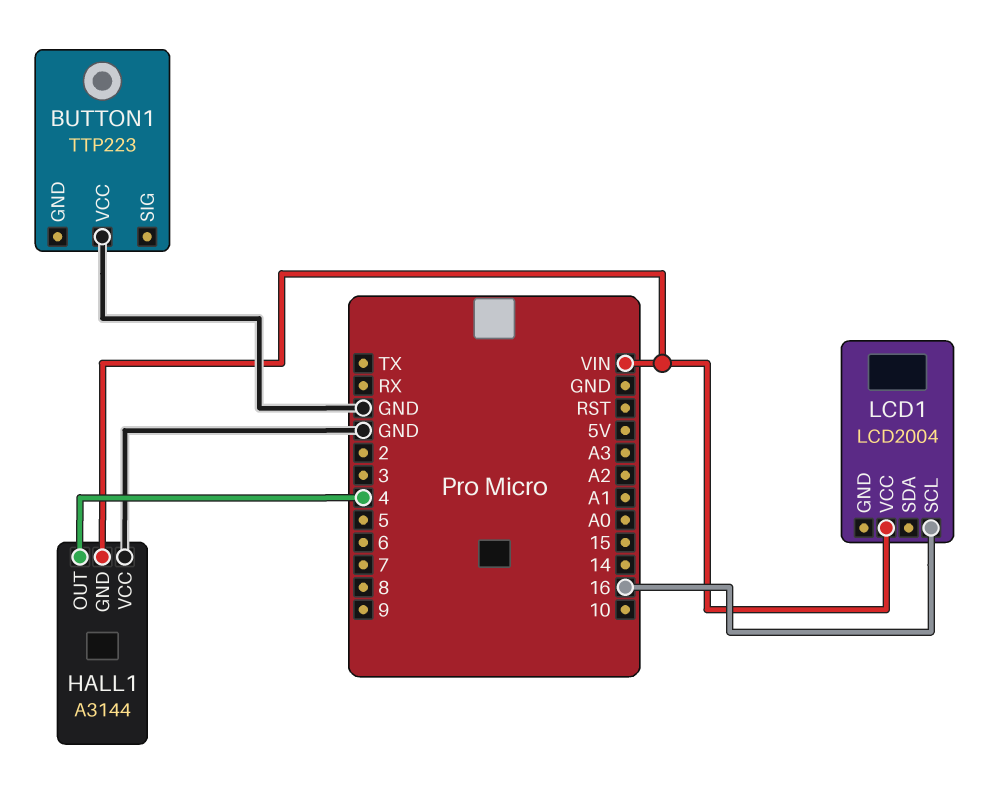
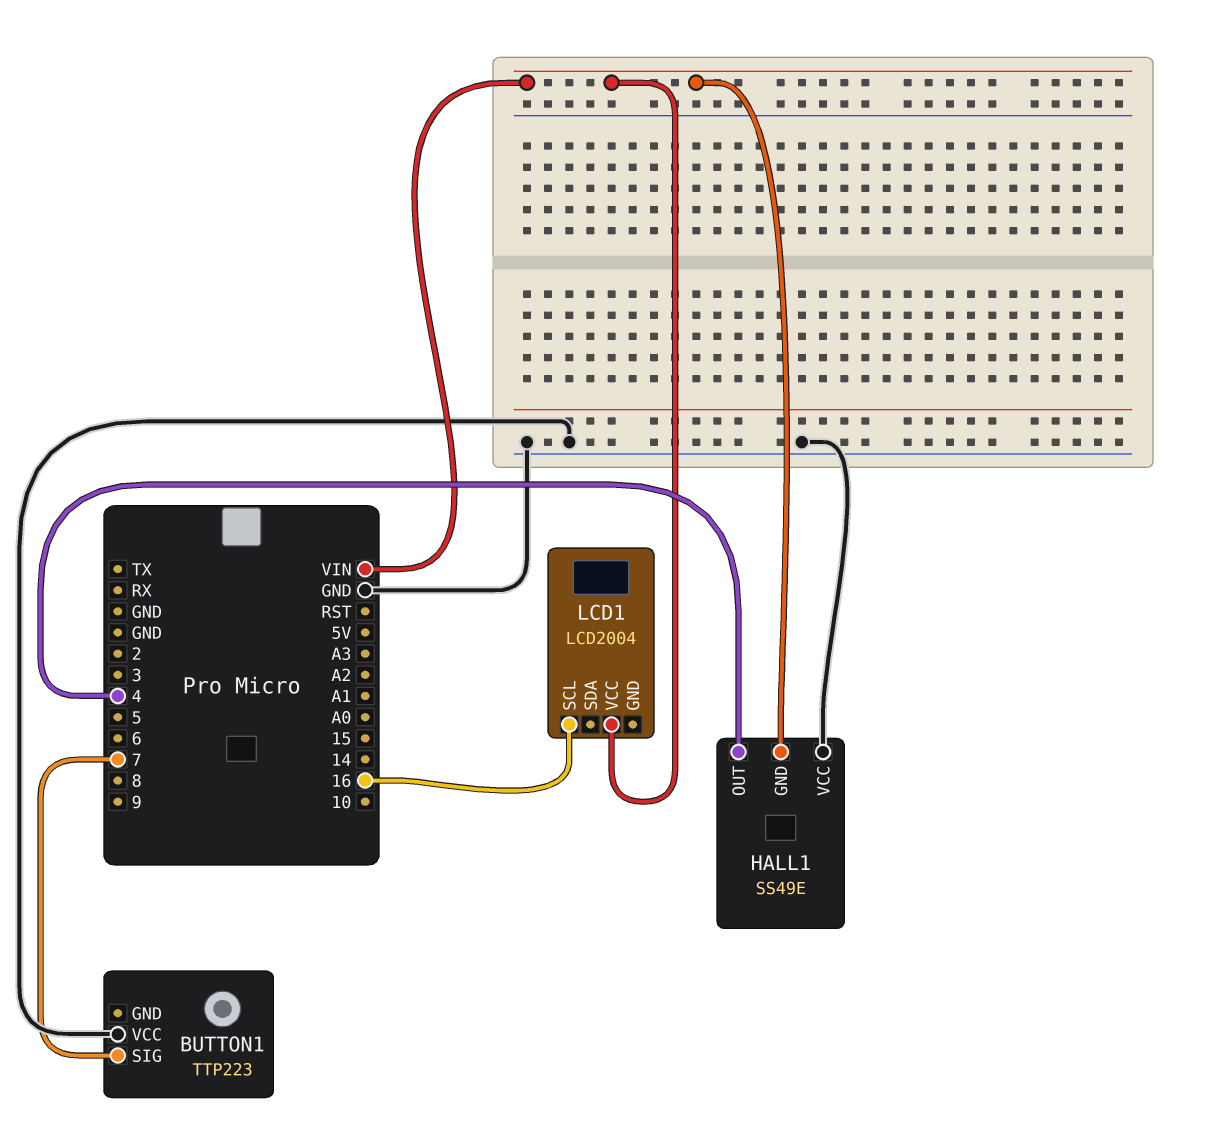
BUTTON1 pin SIG: none -> 7
HALL1: A3144 -> SS49E

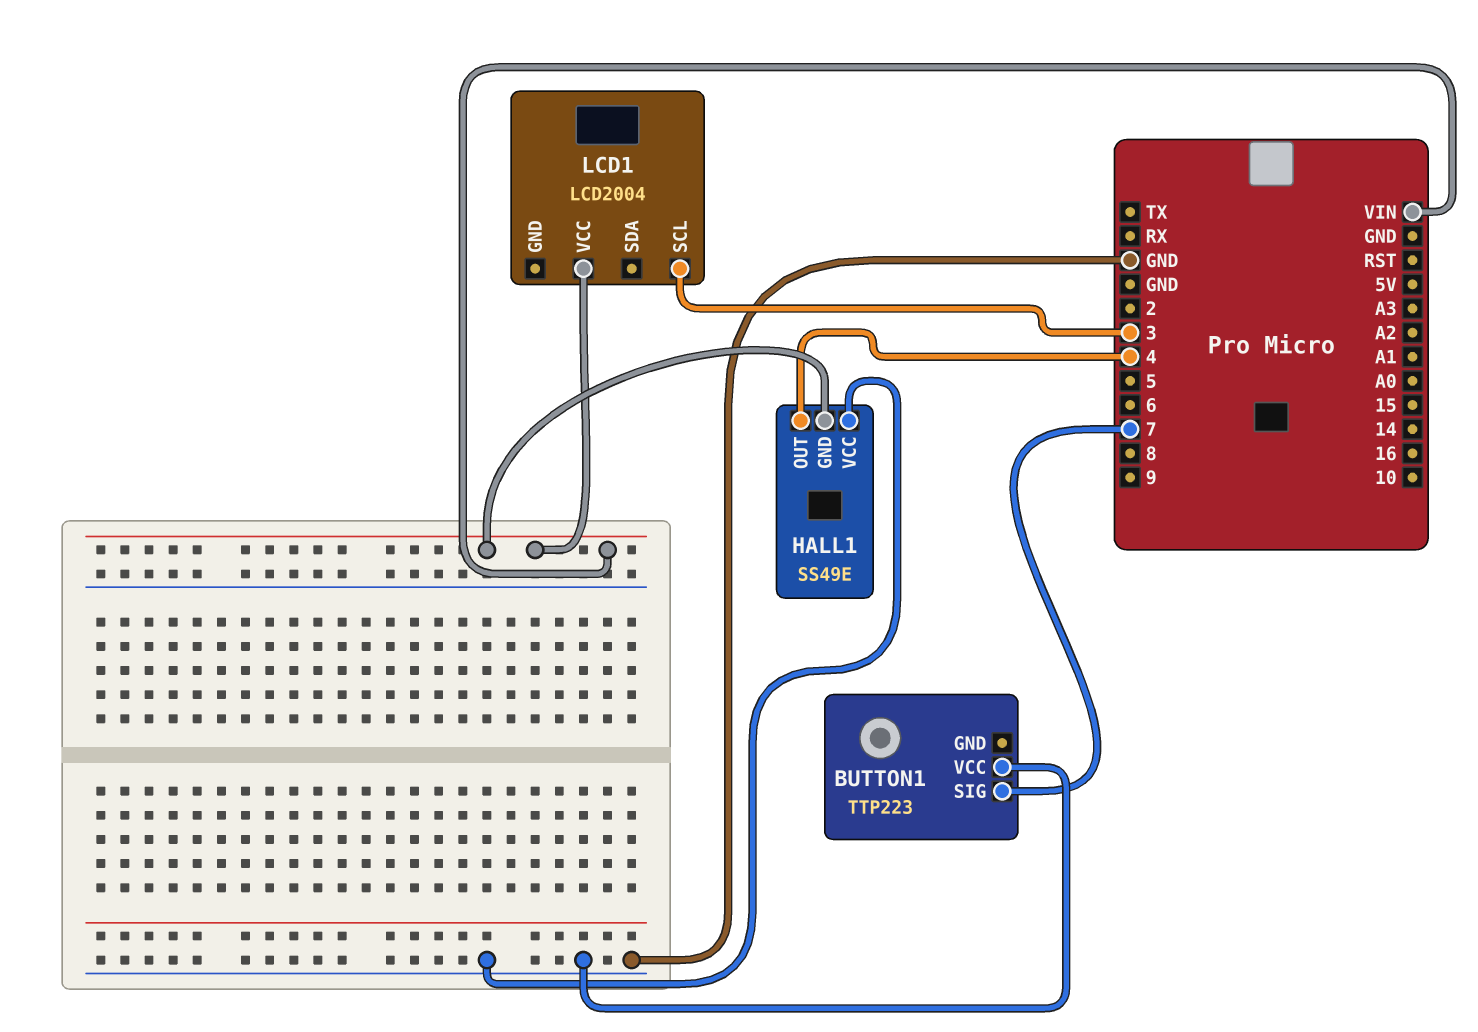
LCD1 pin SCL: 16 -> 3

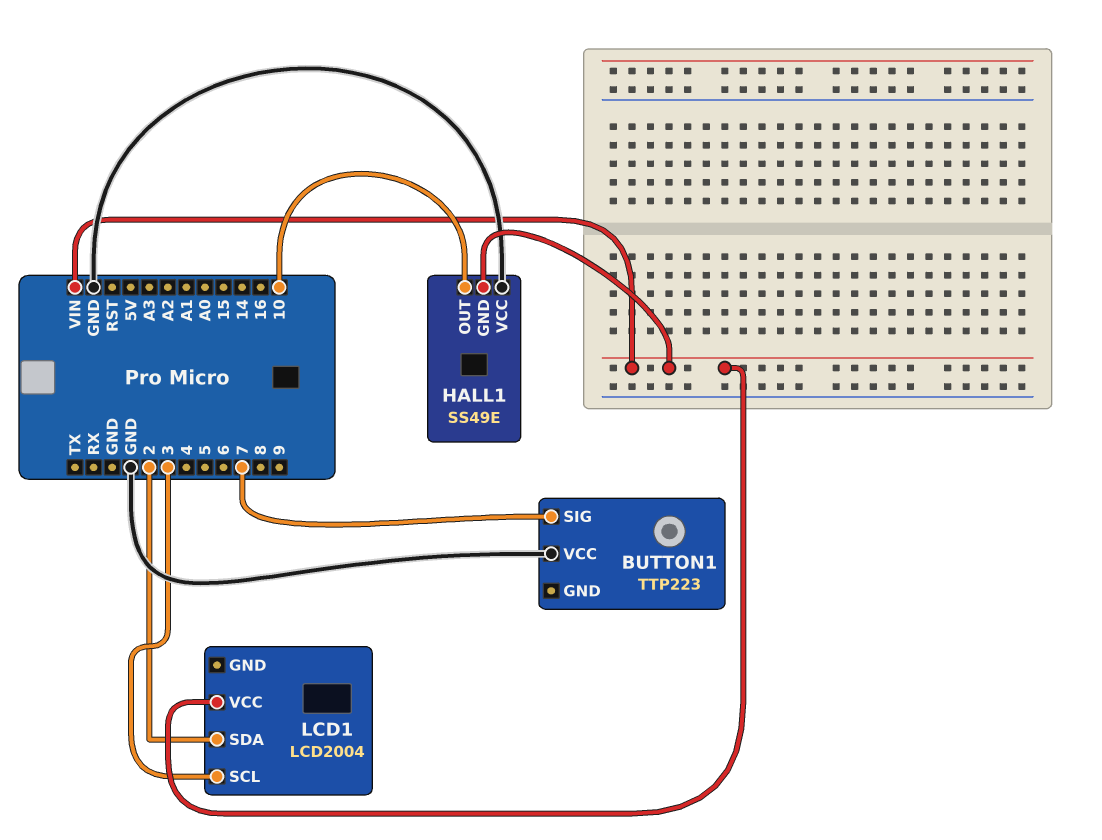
HALL1 pin OUT: 4 -> 10
LCD1 pin SDA: none -> 2

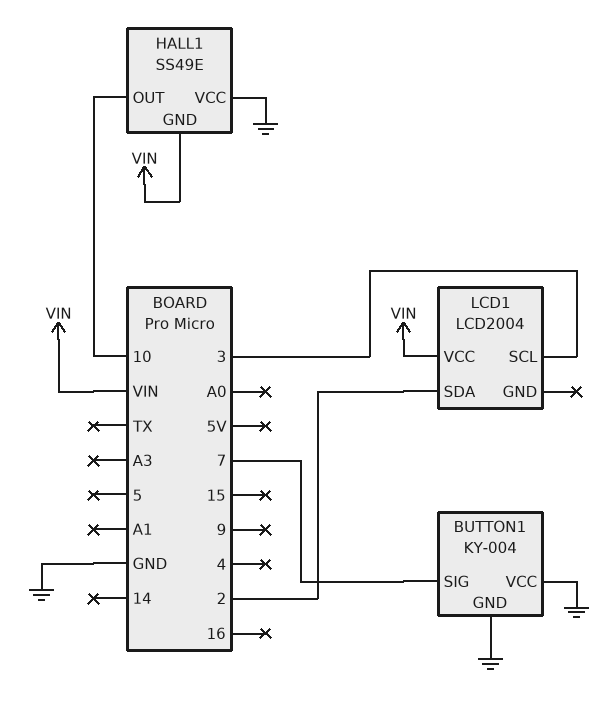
BUTTON1: TTP223 -> KY-004
BUTTON1 pin GND: none -> GND

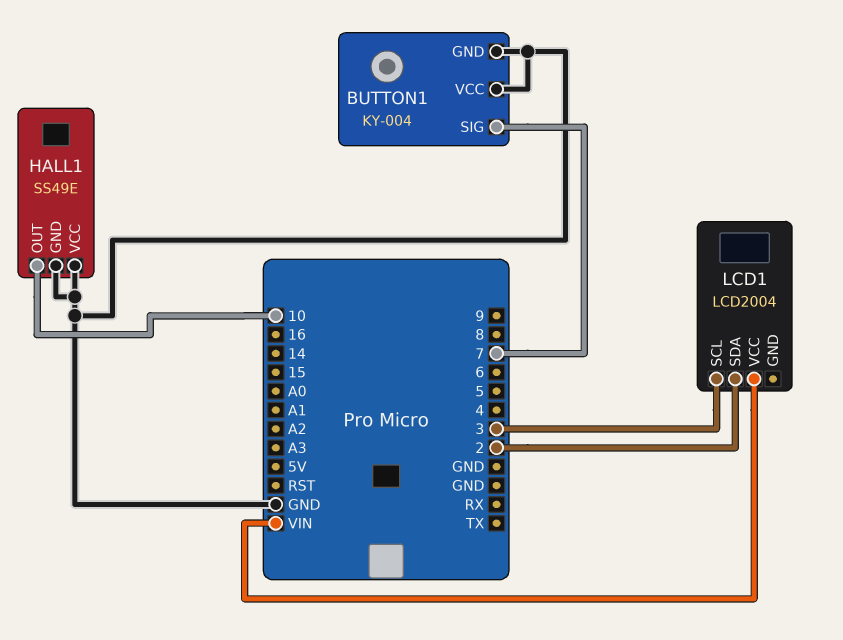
HALL1 pin GND: VIN -> GND

